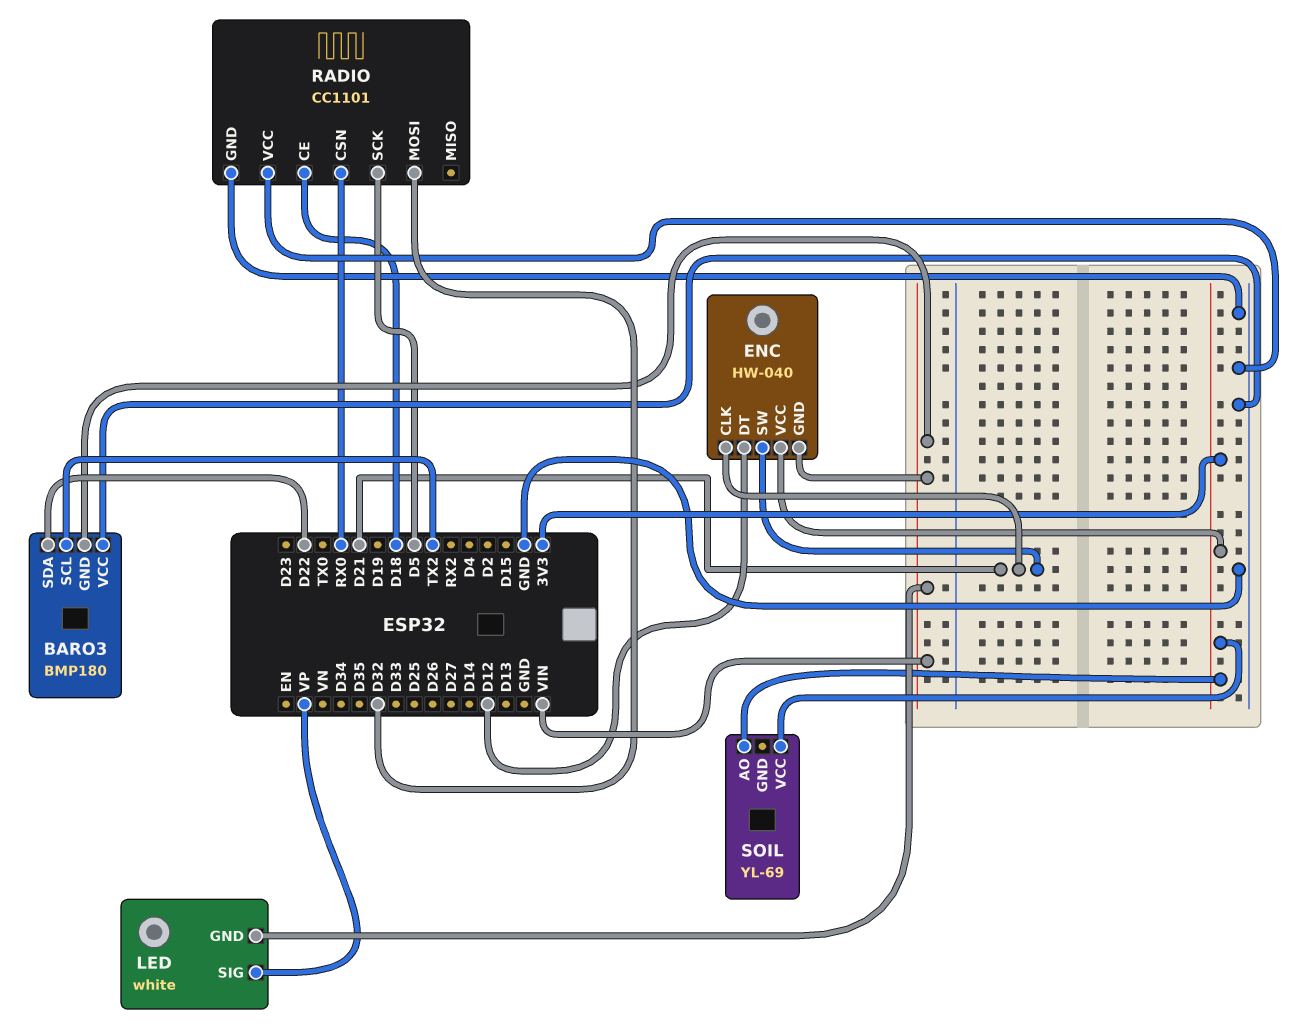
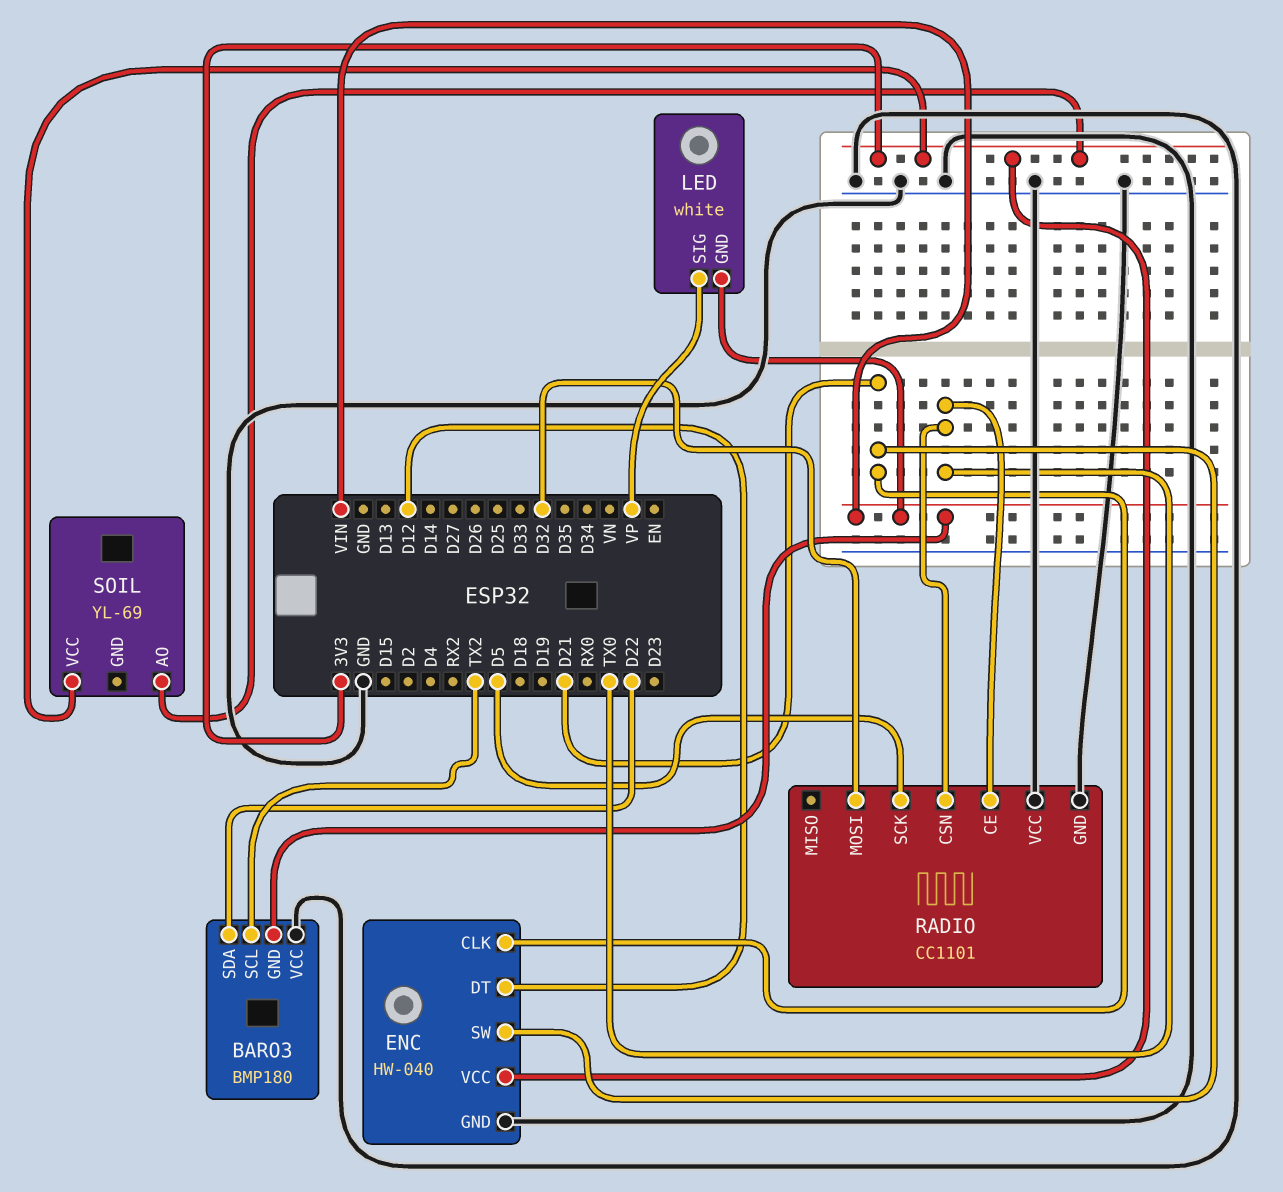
ENC pin GND: VIN -> GND
RADIO pin CE: D18 -> TX0
RADIO pin CSN: RX0 -> TX0

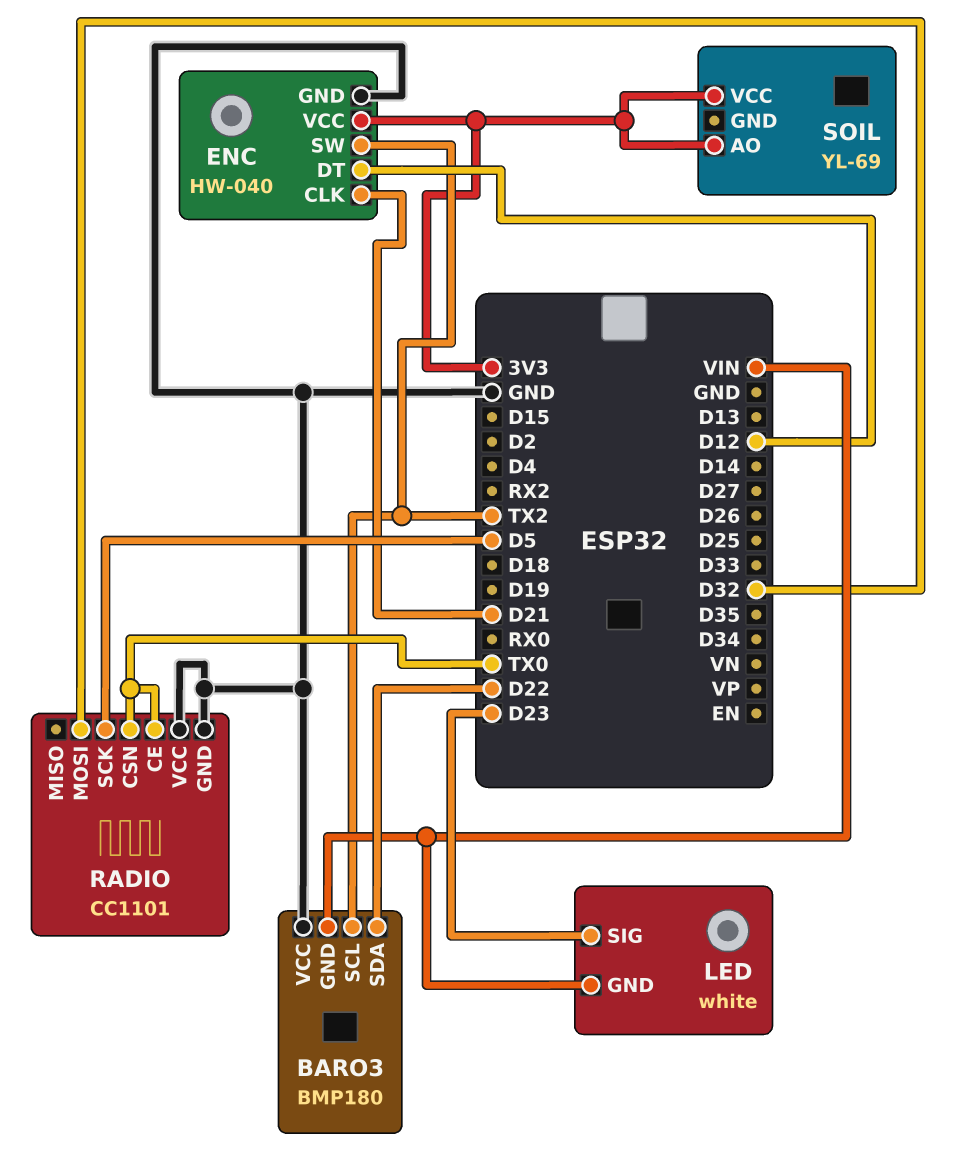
ENC pin SW: D21 -> TX2
LED pin SIG: VP -> D23

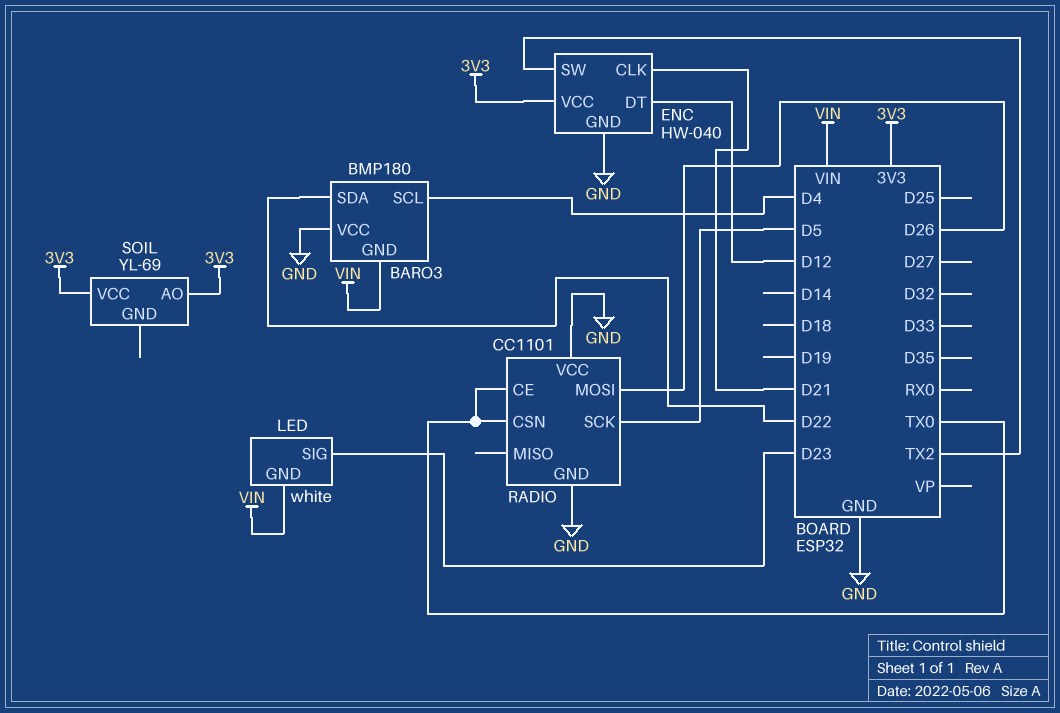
BARO3 pin SCL: TX2 -> D4
RADIO pin MOSI: D32 -> D26

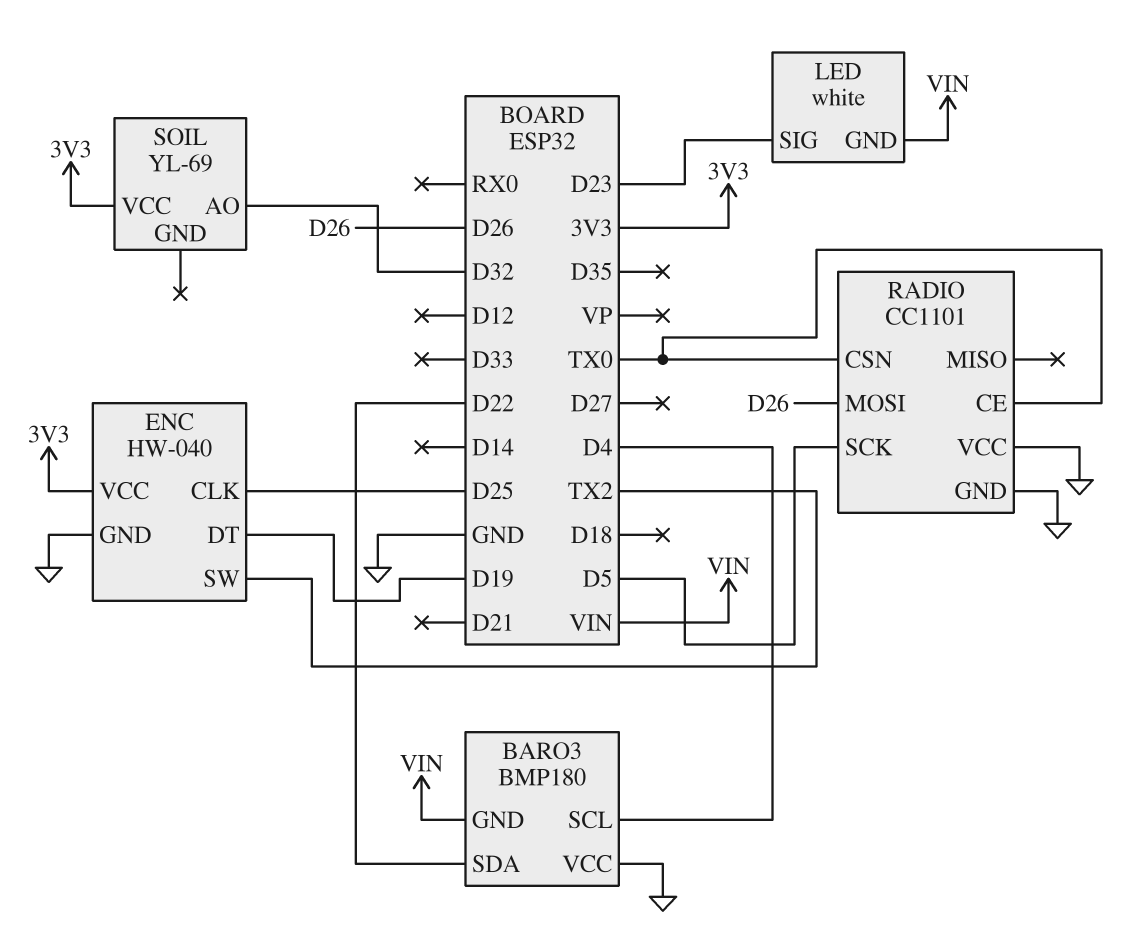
ENC pin CLK: D21 -> D25
ENC pin DT: D12 -> D19
SOIL pin AO: 3V3 -> D32

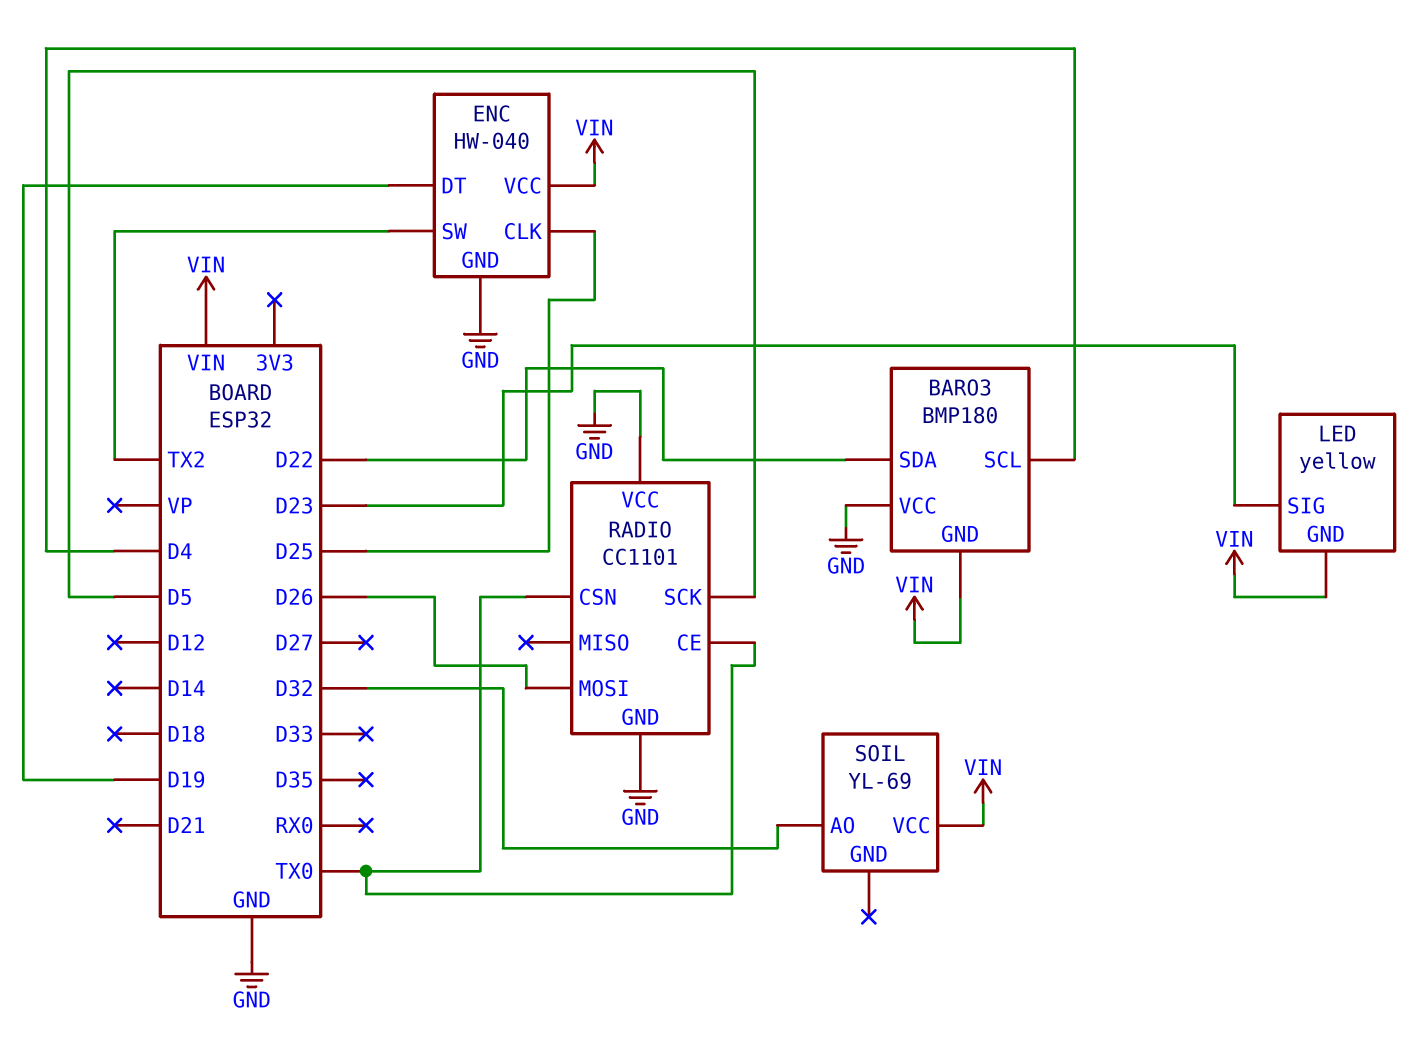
ENC pin VCC: 3V3 -> VIN
LED: white -> yellow
SOIL pin VCC: 3V3 -> VIN

